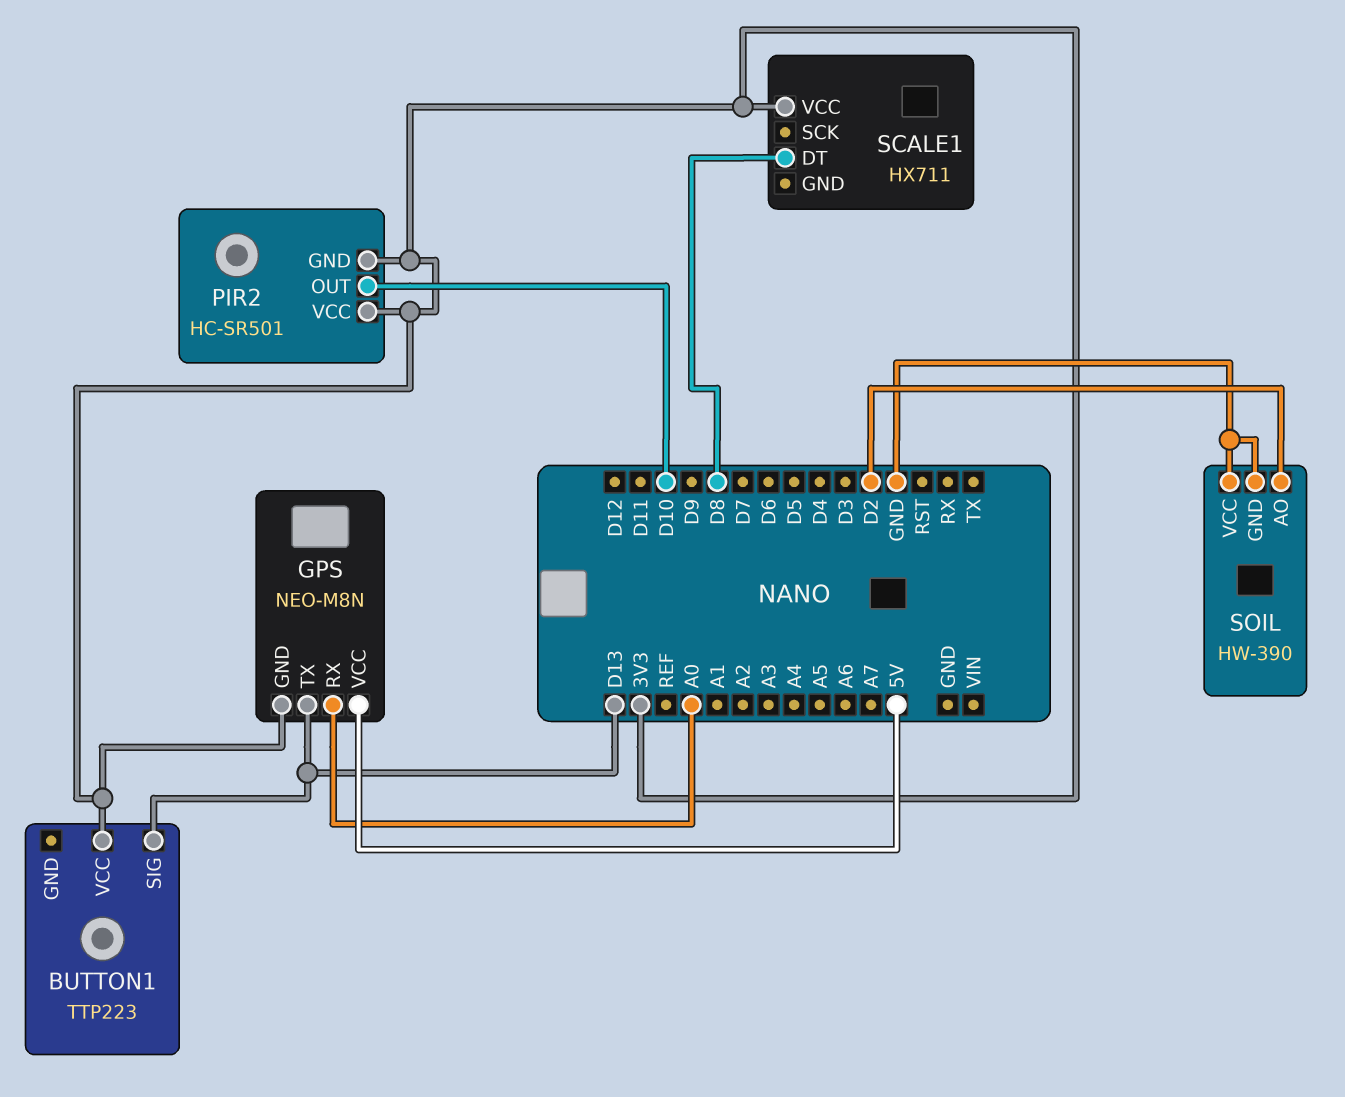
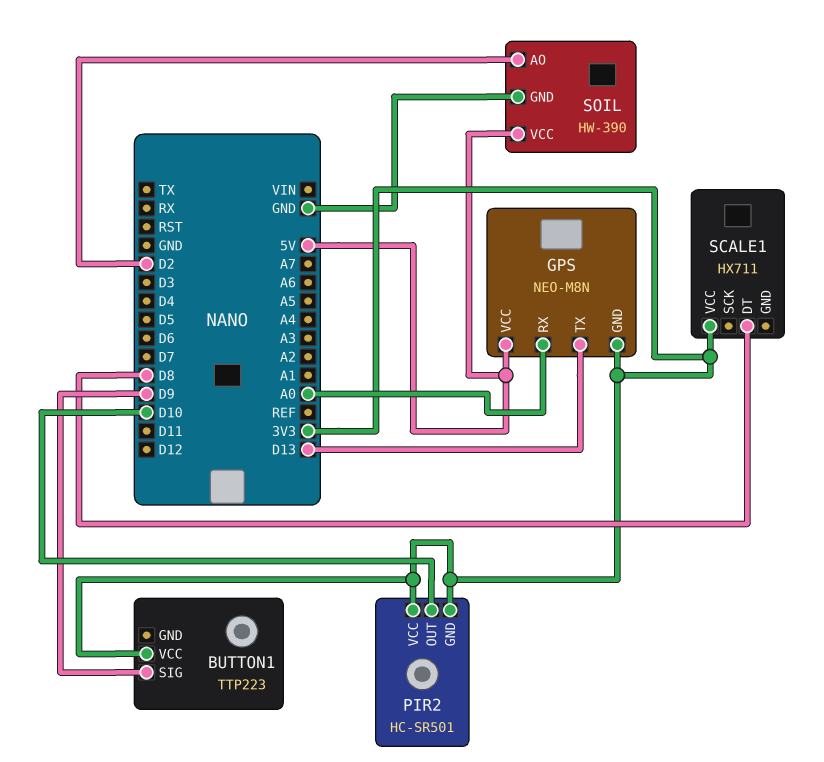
BUTTON1 pin SIG: D13 -> D9
SOIL pin VCC: GND -> 5V

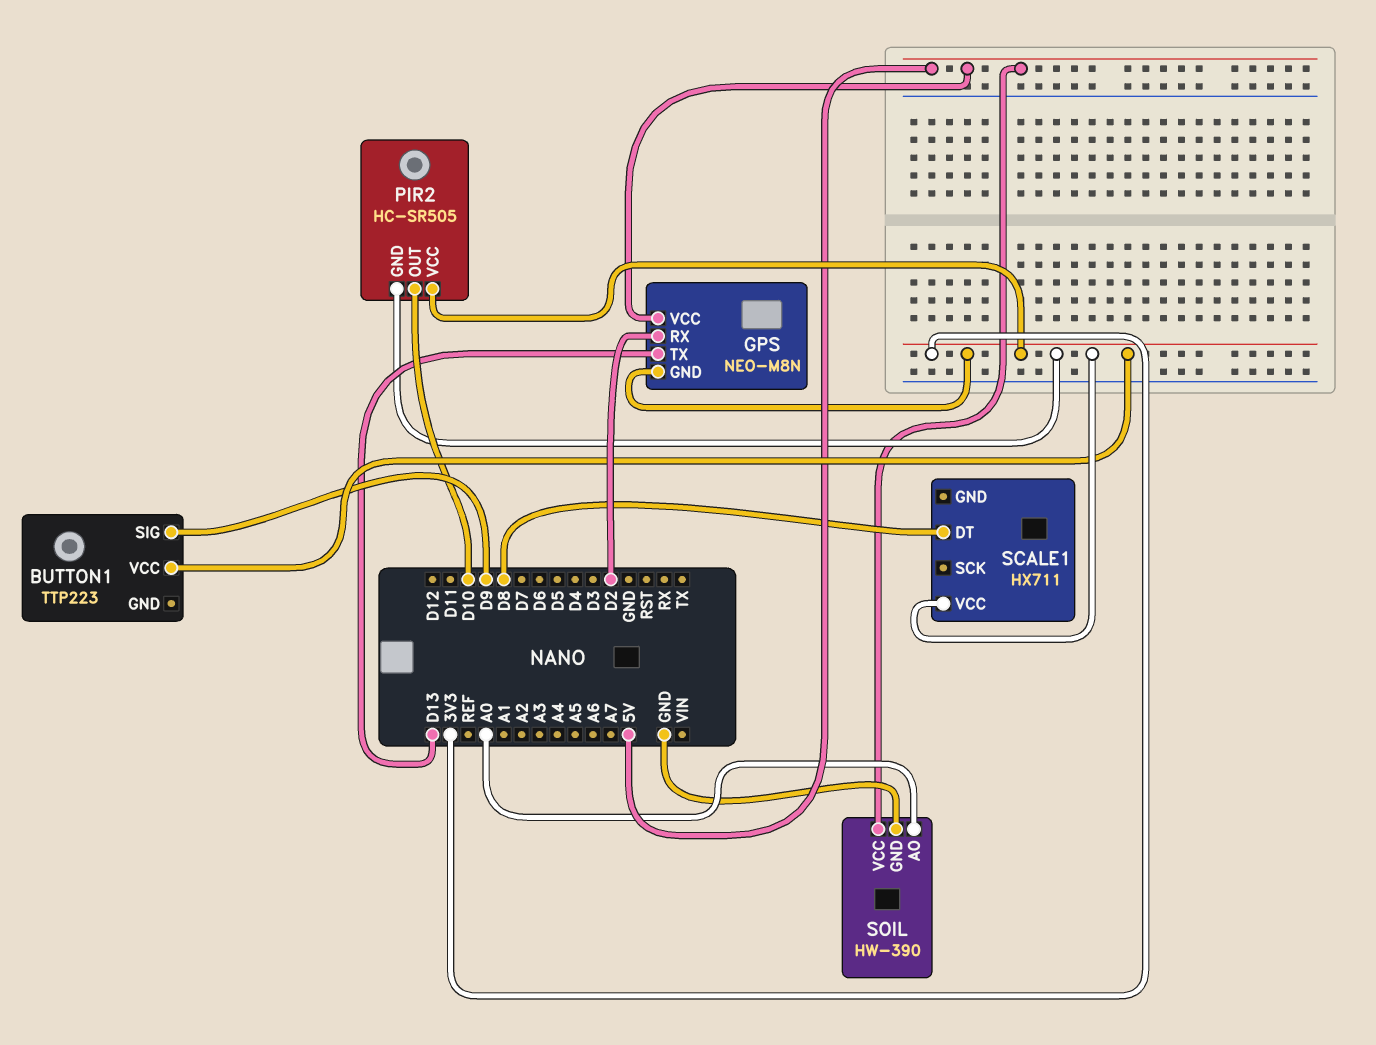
GPS pin RX: A0 -> D2
PIR2: HC-SR501 -> HC-SR505
SOIL pin AO: D2 -> A0

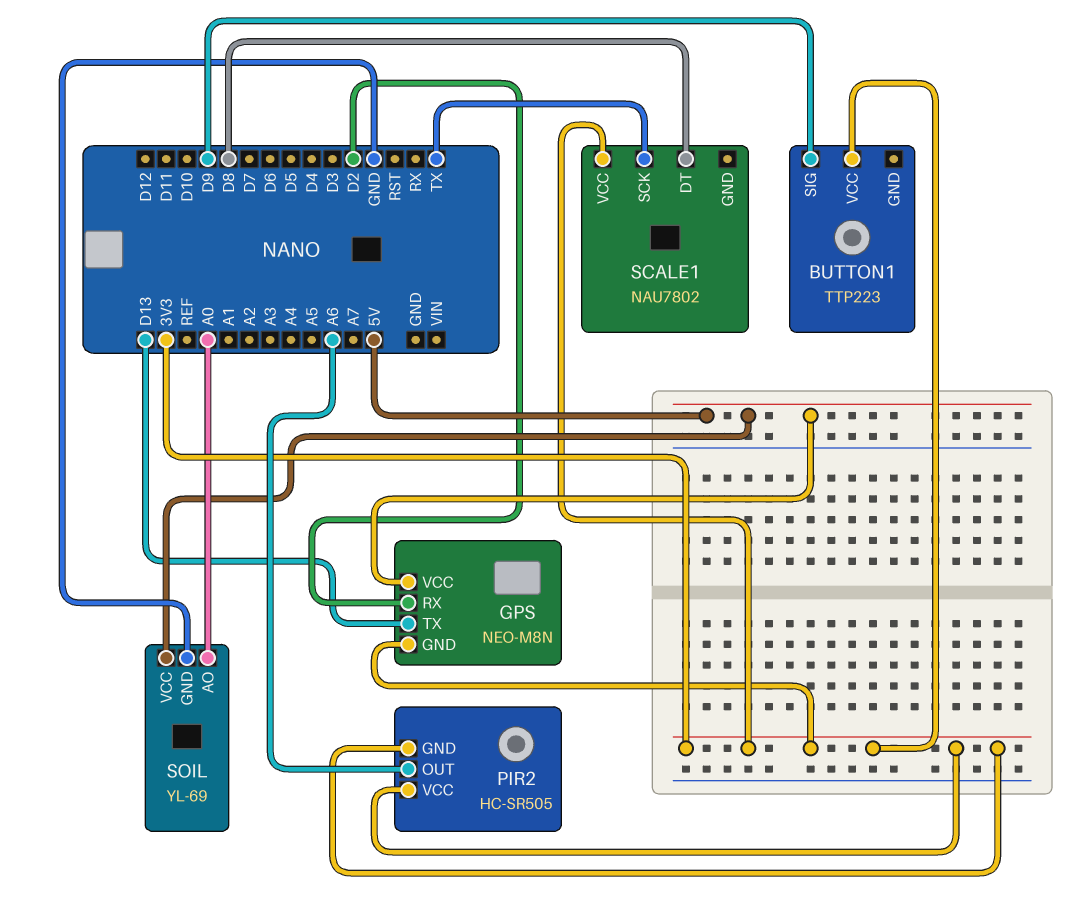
PIR2 pin OUT: D10 -> A6
SCALE1: HX711 -> NAU7802
SCALE1 pin SCK: none -> TX
SOIL: HW-390 -> YL-69

